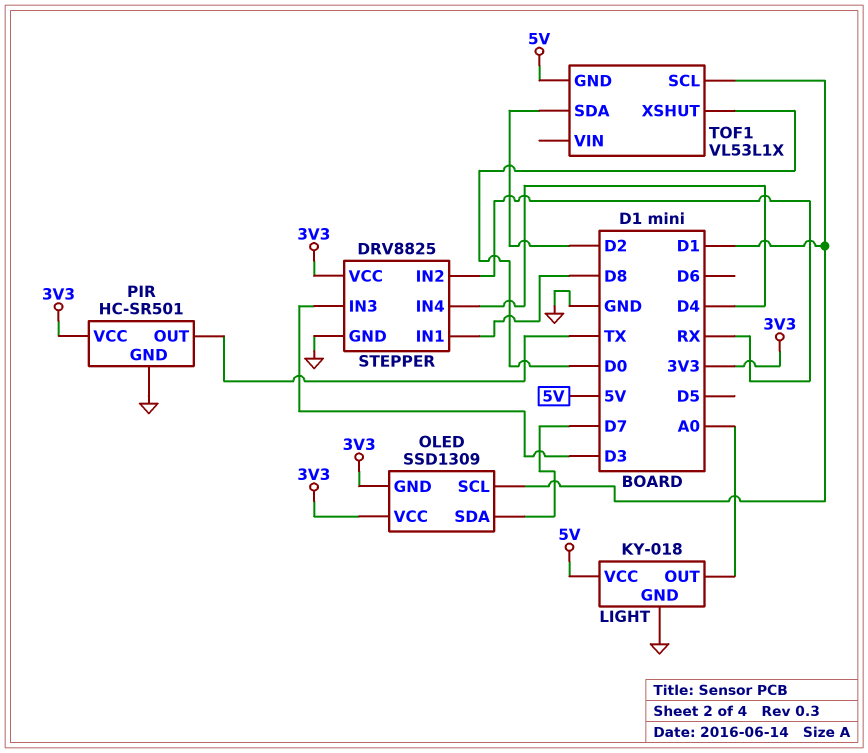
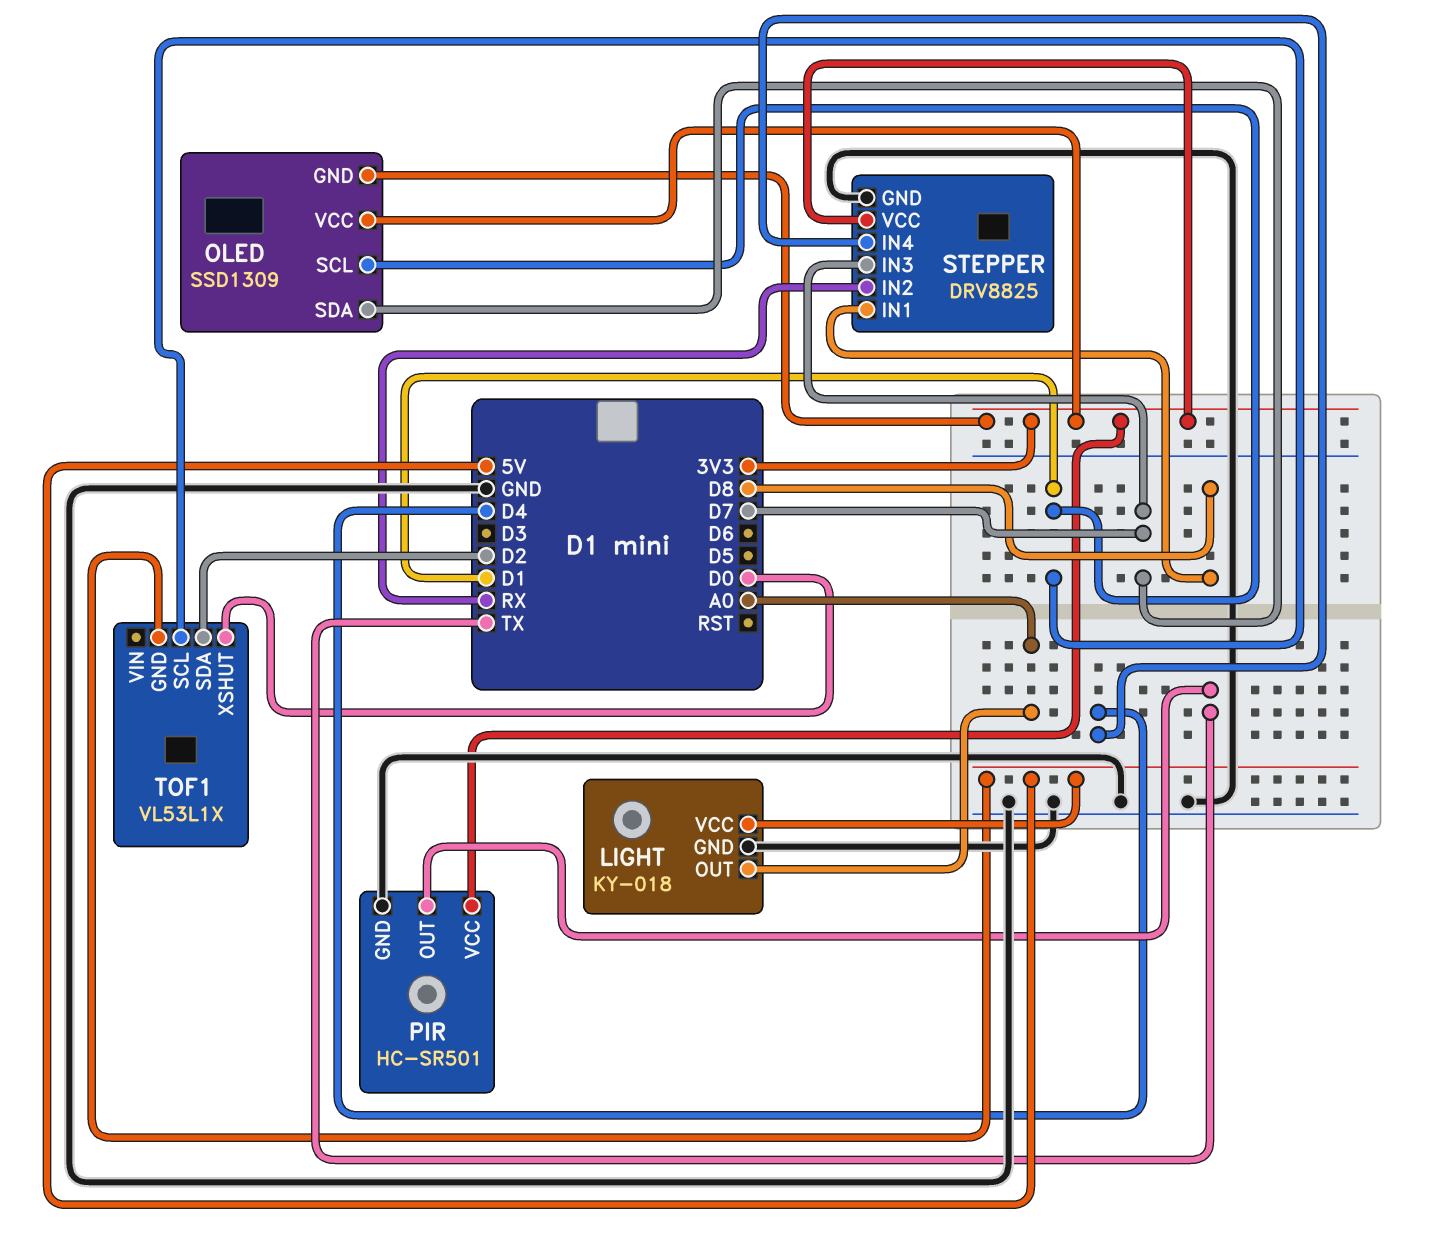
STEPPER pin IN3: D3 -> D7

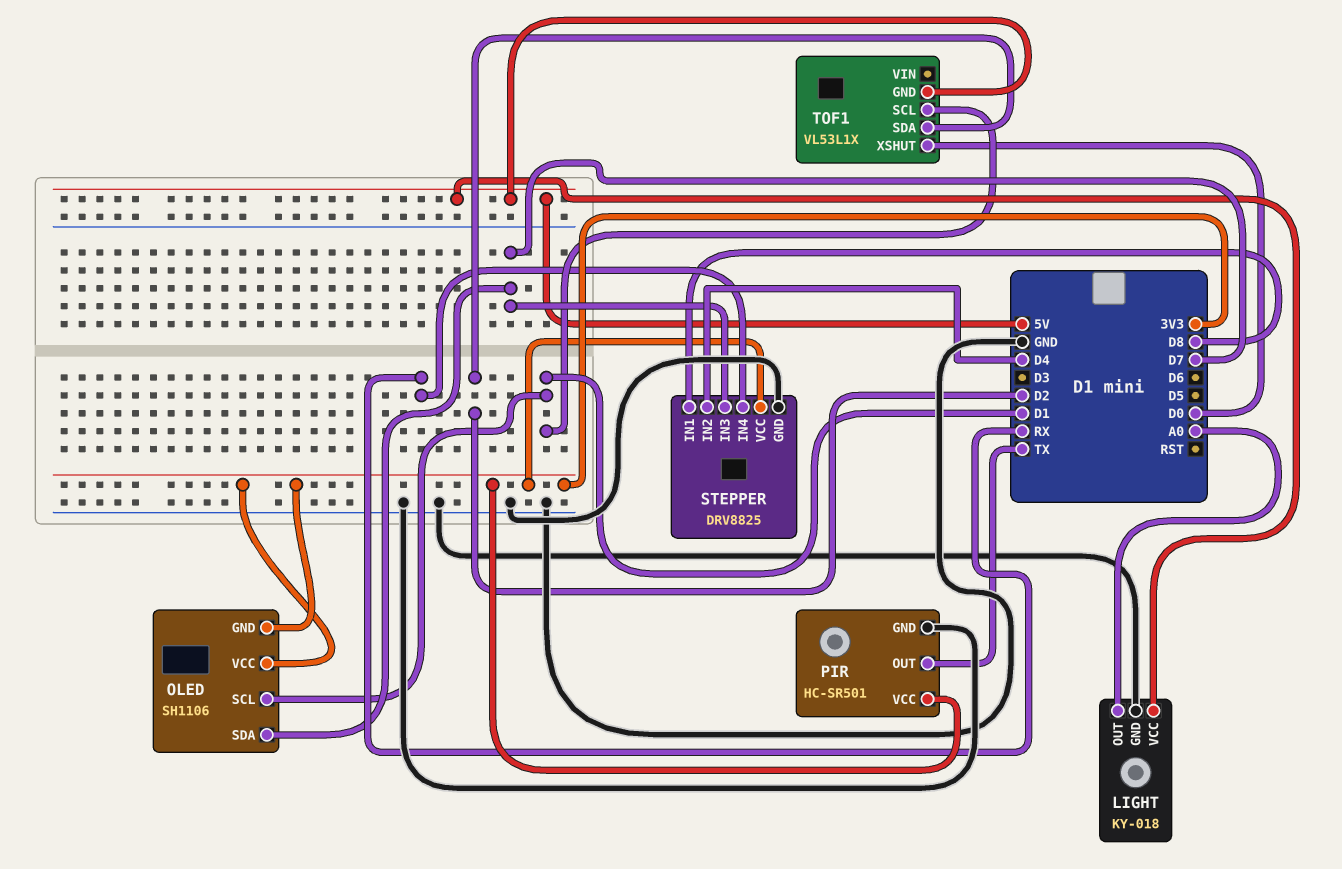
OLED: SSD1309 -> SH1106
STEPPER pin IN2: RX -> D4
STEPPER pin IN4: D4 -> RX

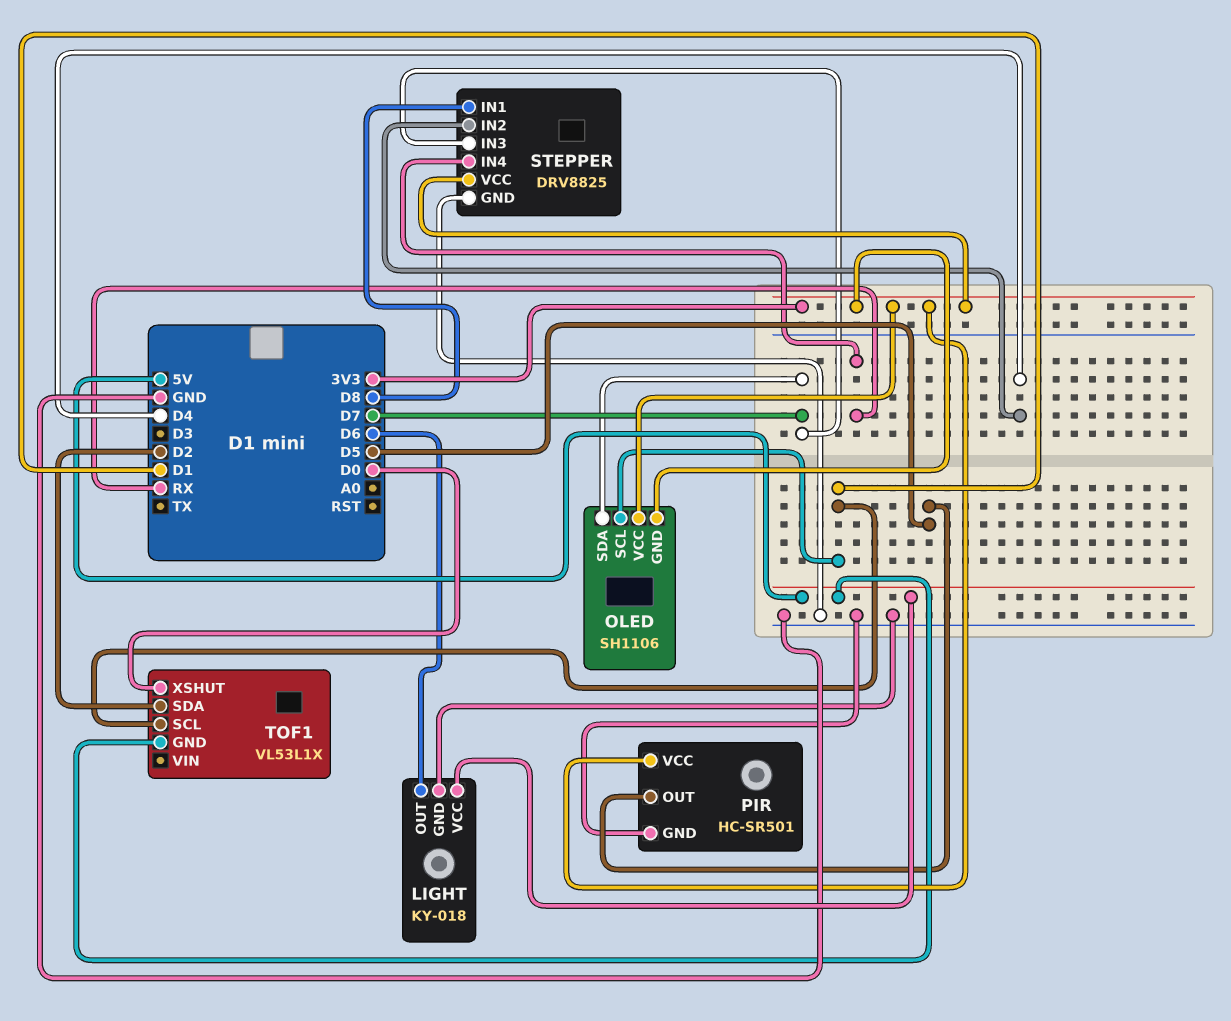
LIGHT pin OUT: A0 -> D6
PIR pin OUT: TX -> D5

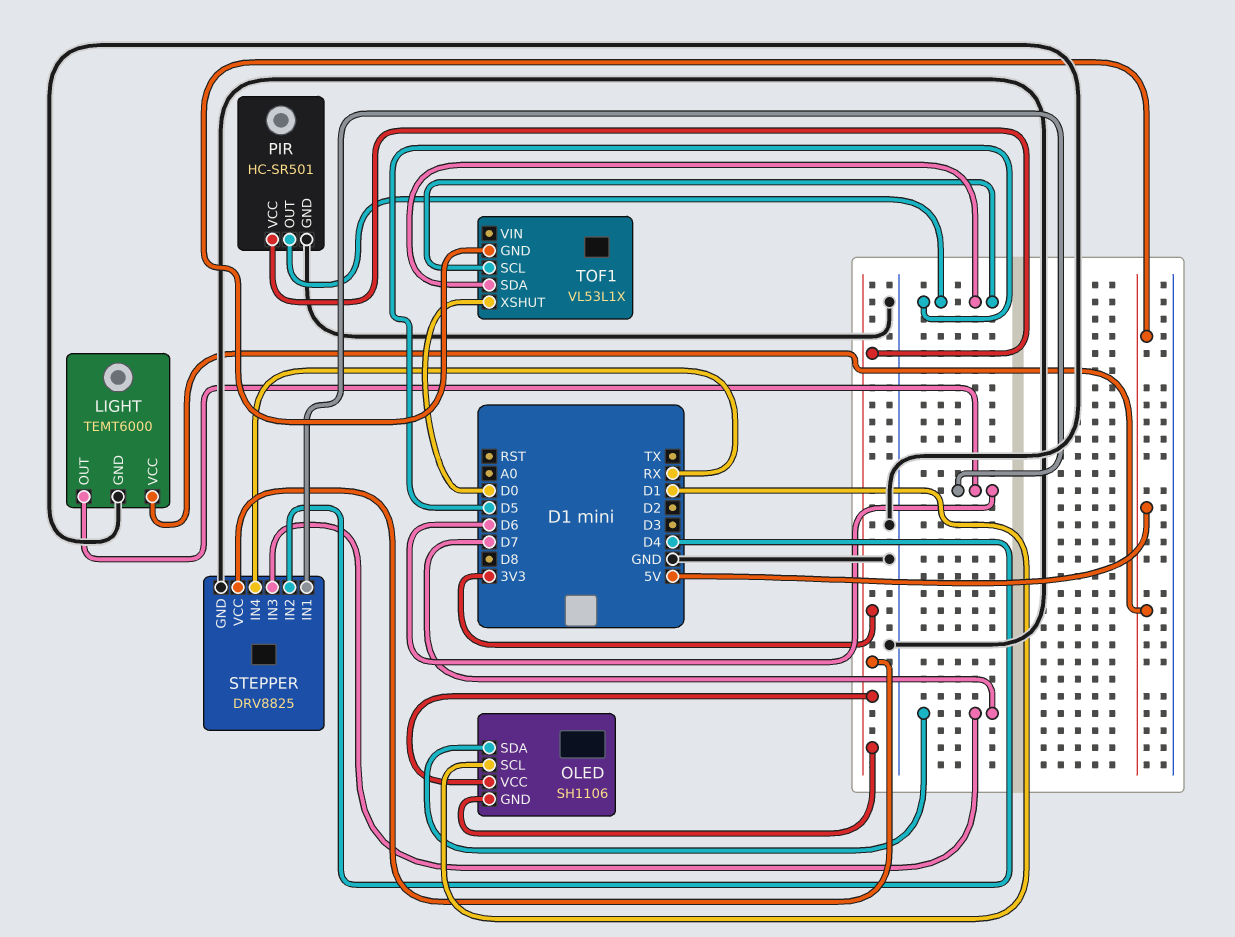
LIGHT: KY-018 -> TEMT6000
STEPPER pin IN1: D8 -> D6
TOF1 pin SCL: D1 -> D5
TOF1 pin SDA: D2 -> D5

